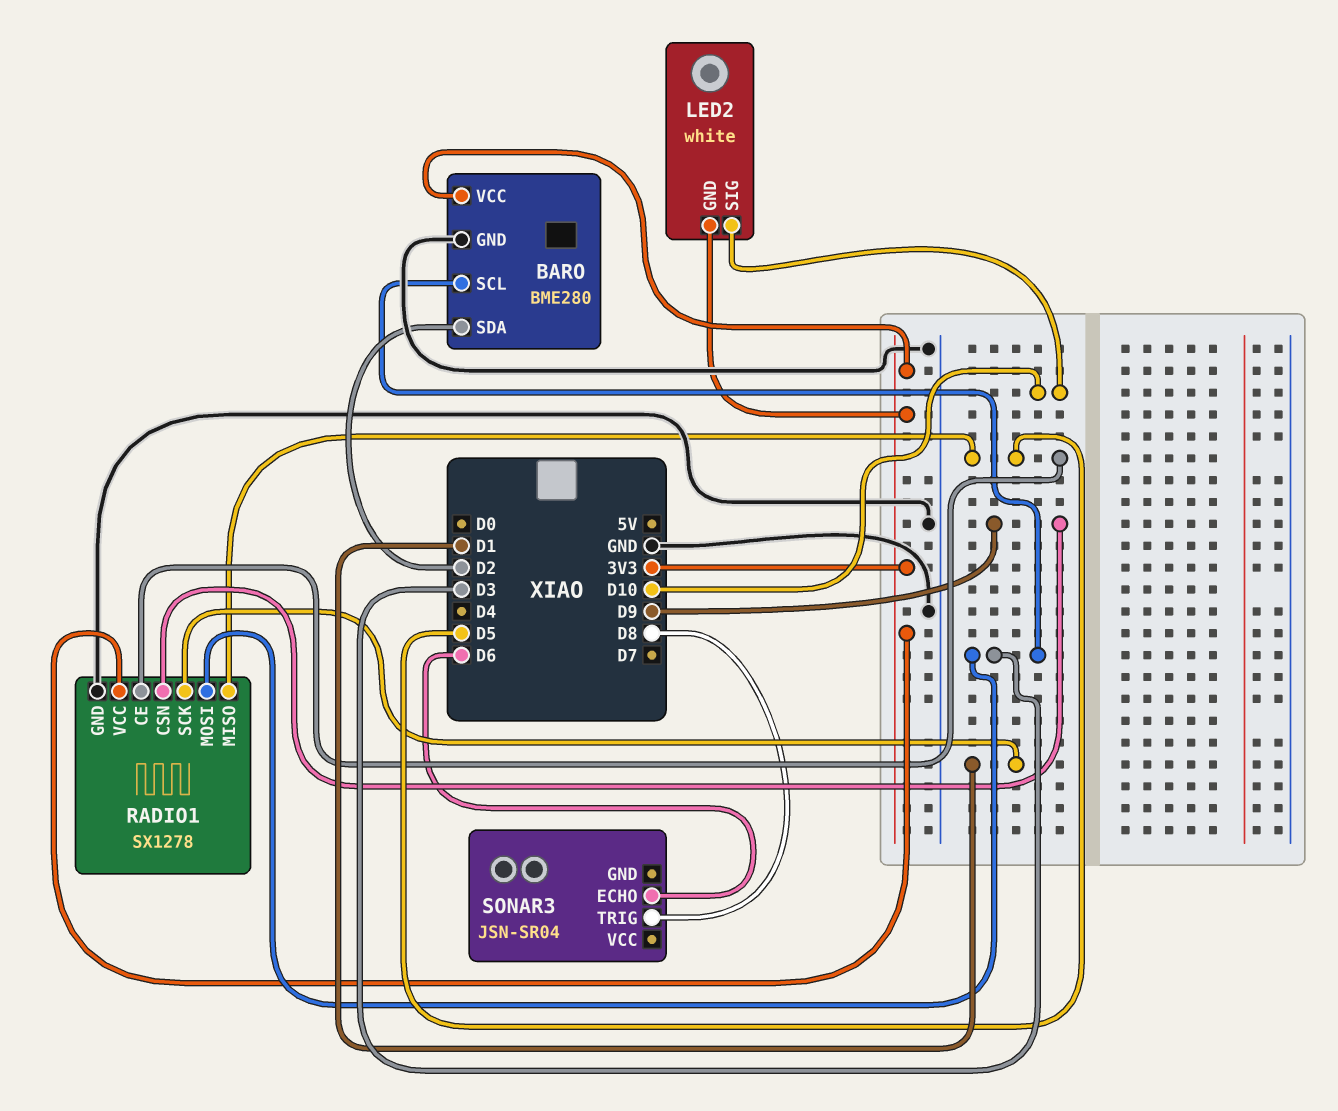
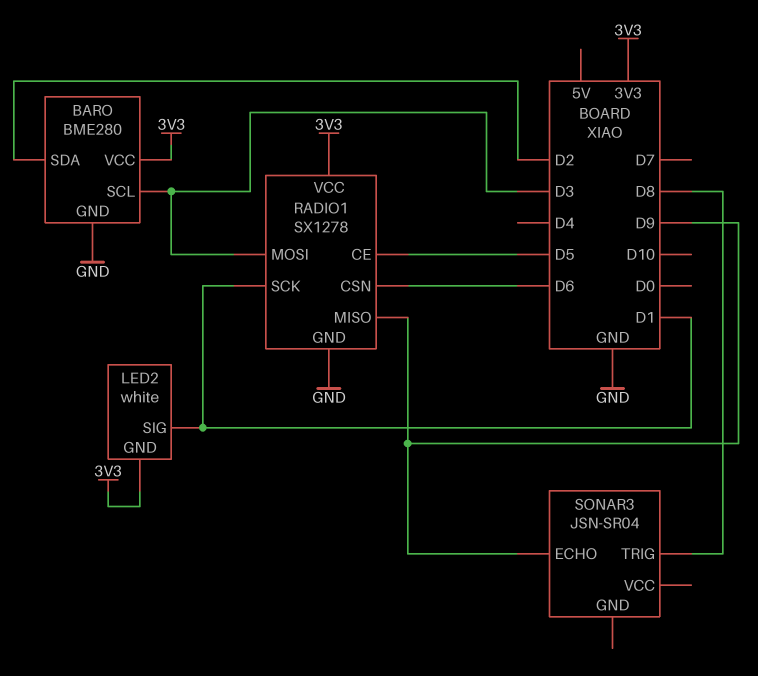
LED2 pin SIG: D10 -> D1
RADIO1 pin CSN: D9 -> D6
RADIO1 pin MISO: D5 -> D9
SONAR3 pin ECHO: D6 -> D9

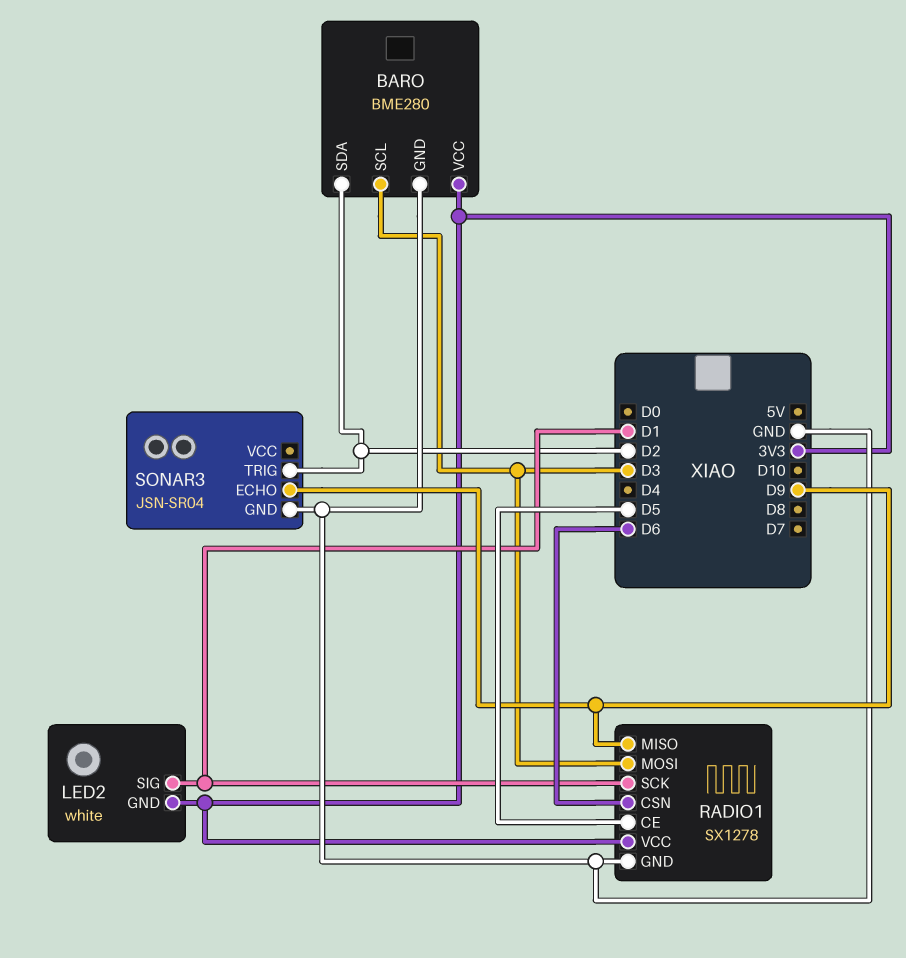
SONAR3 pin GND: none -> GND
SONAR3 pin TRIG: D8 -> D2

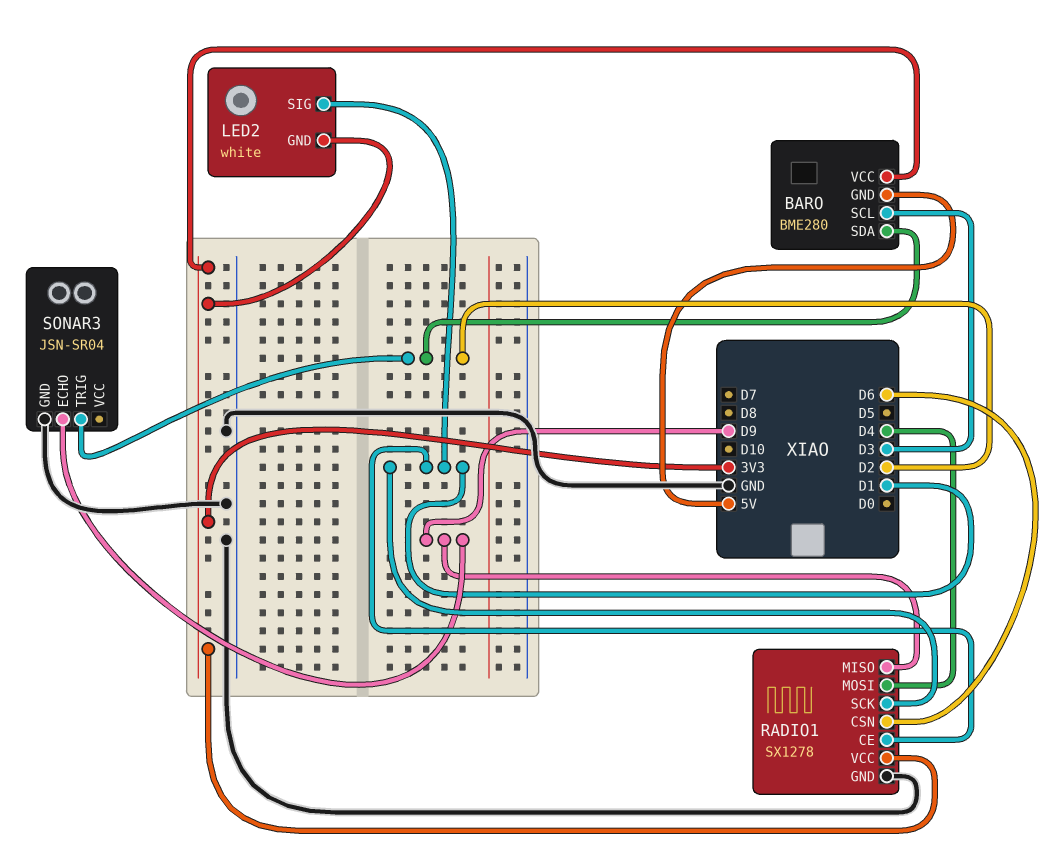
BARO pin GND: GND -> 5V
RADIO1 pin CE: D5 -> D1
RADIO1 pin MOSI: D3 -> D4

